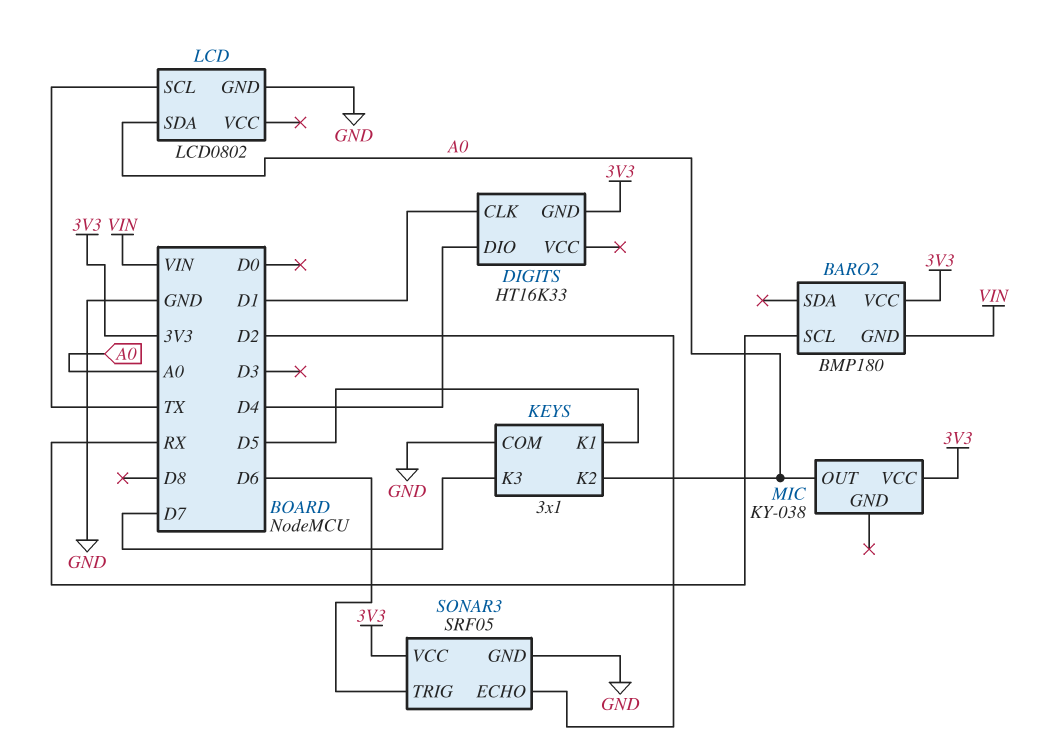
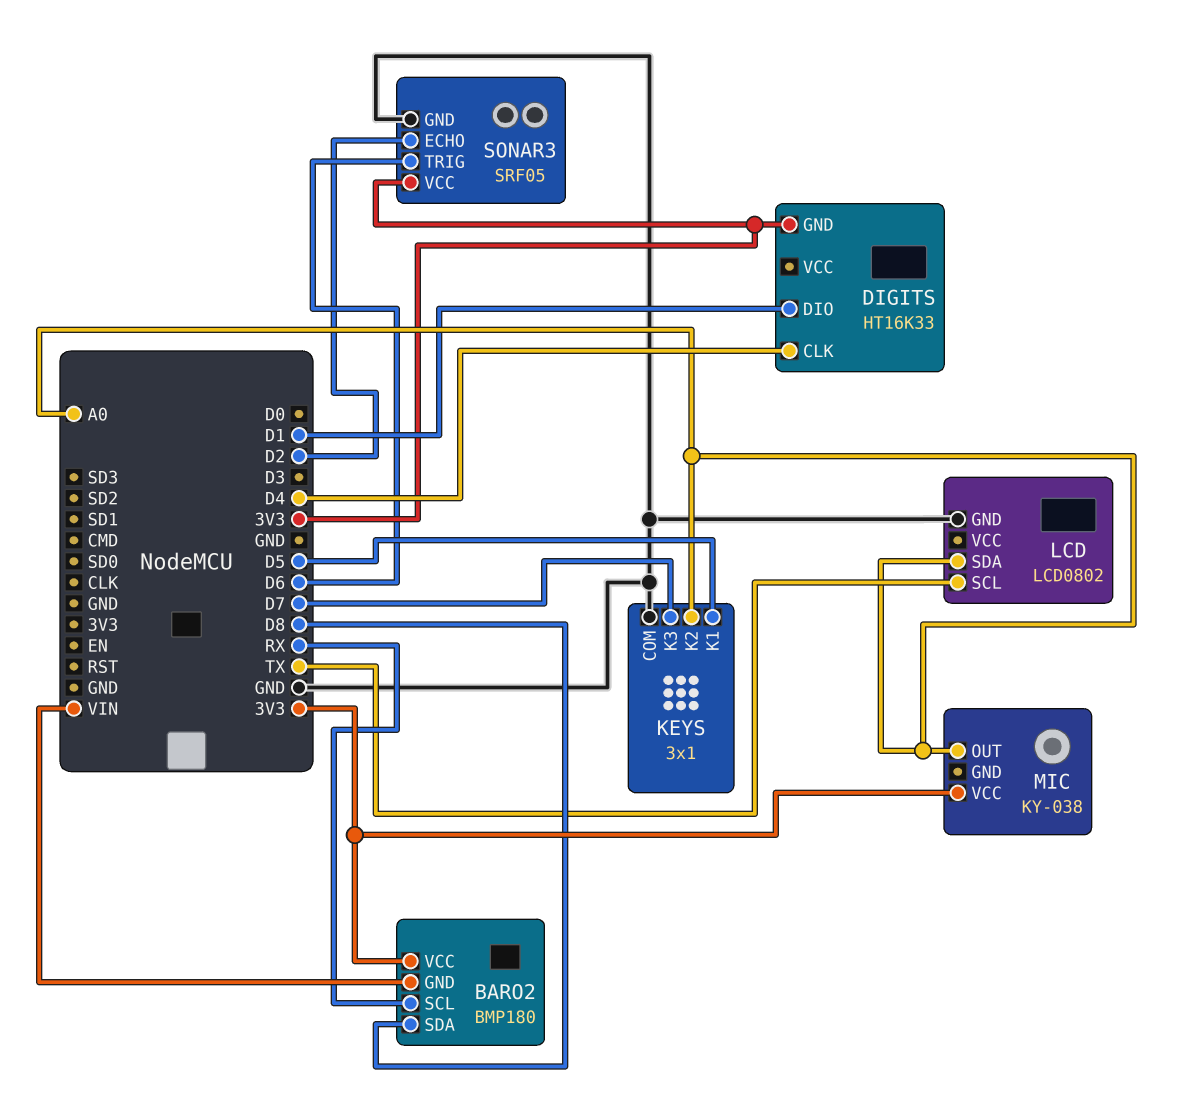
BARO2 pin SDA: none -> D8
DIGITS pin CLK: D1 -> D4
DIGITS pin DIO: D4 -> D1

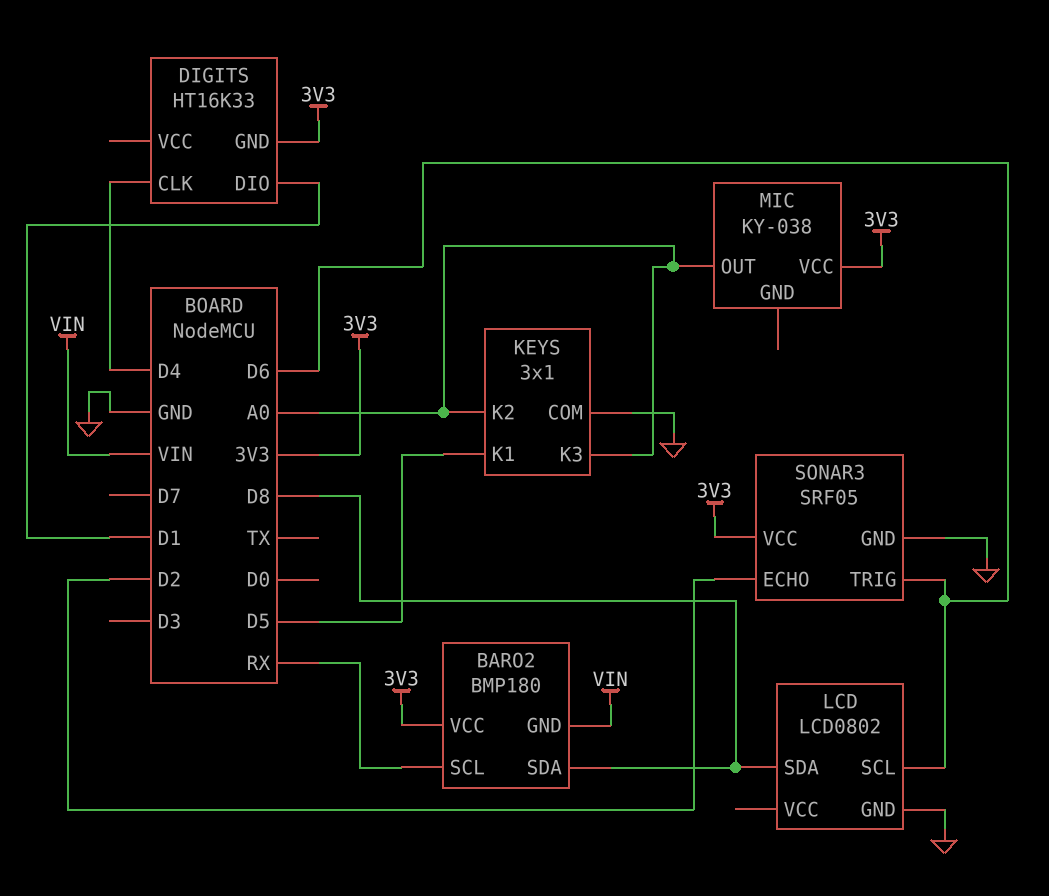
KEYS pin K3: D7 -> A0
LCD pin SCL: TX -> D6
LCD pin SDA: A0 -> D8

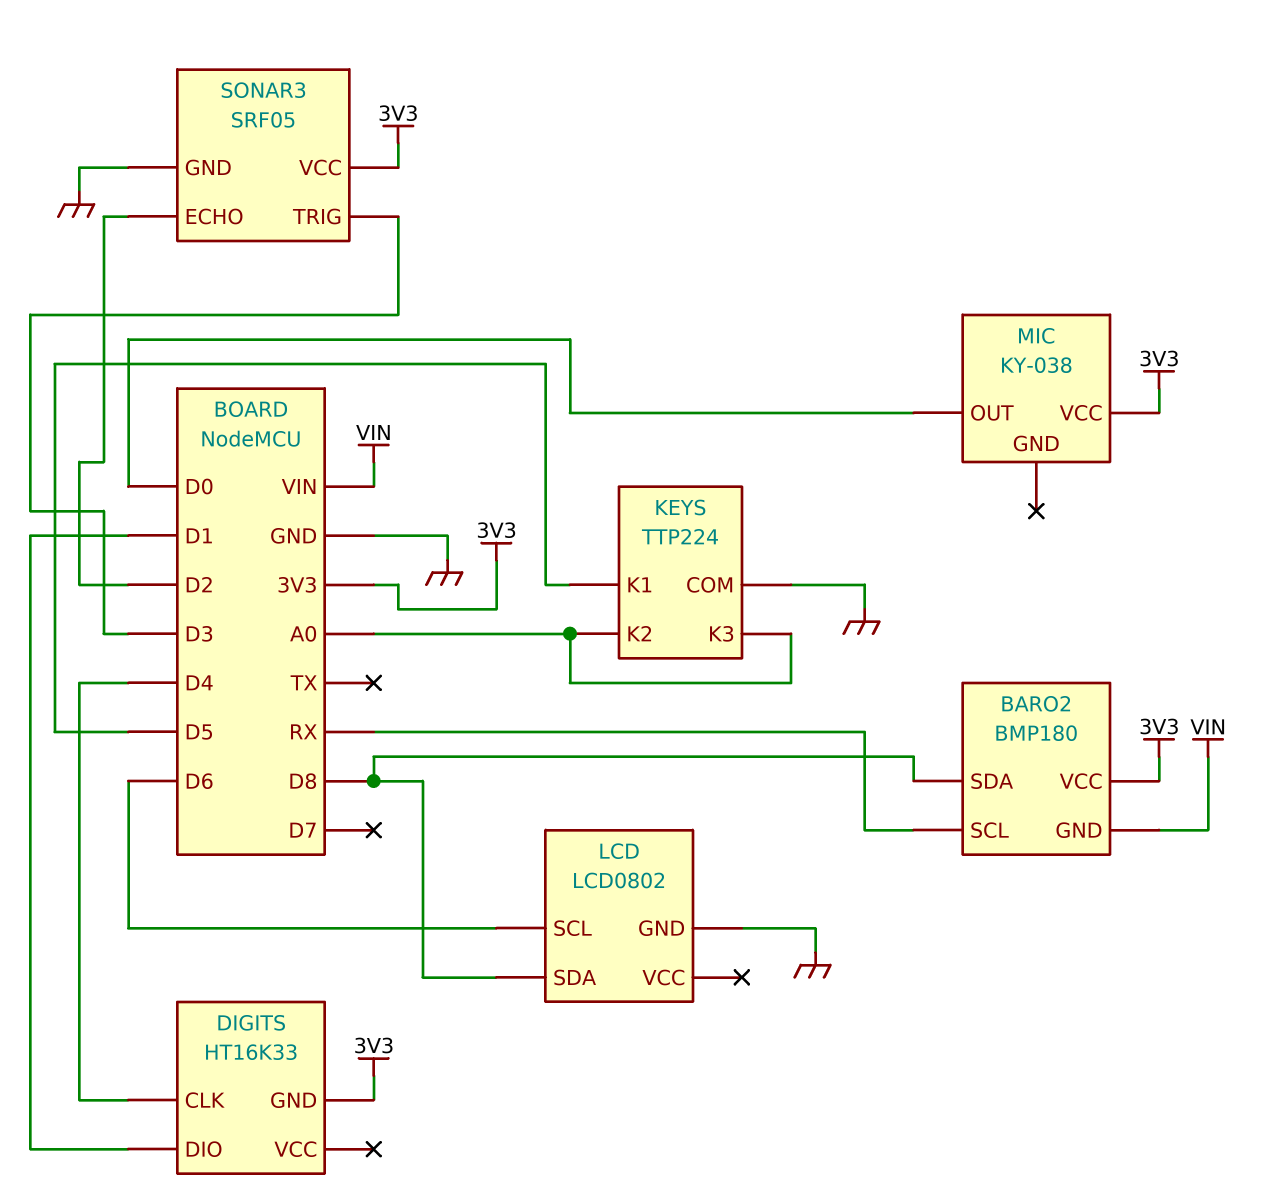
KEYS: 3x1 -> TTP224
MIC pin OUT: A0 -> D0
SONAR3 pin TRIG: D6 -> D3

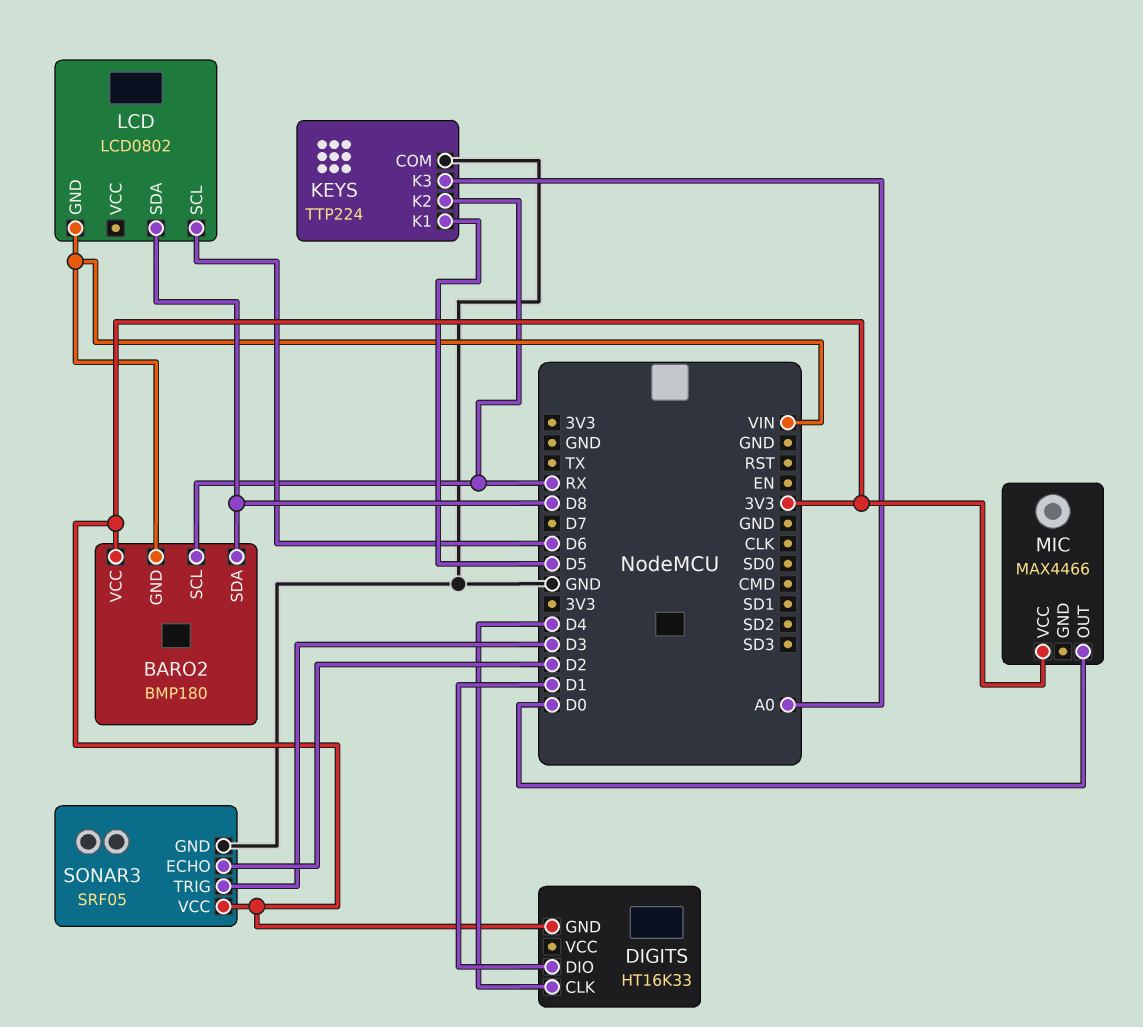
KEYS pin K2: A0 -> RX
LCD pin GND: GND -> VIN
MIC: KY-038 -> MAX4466

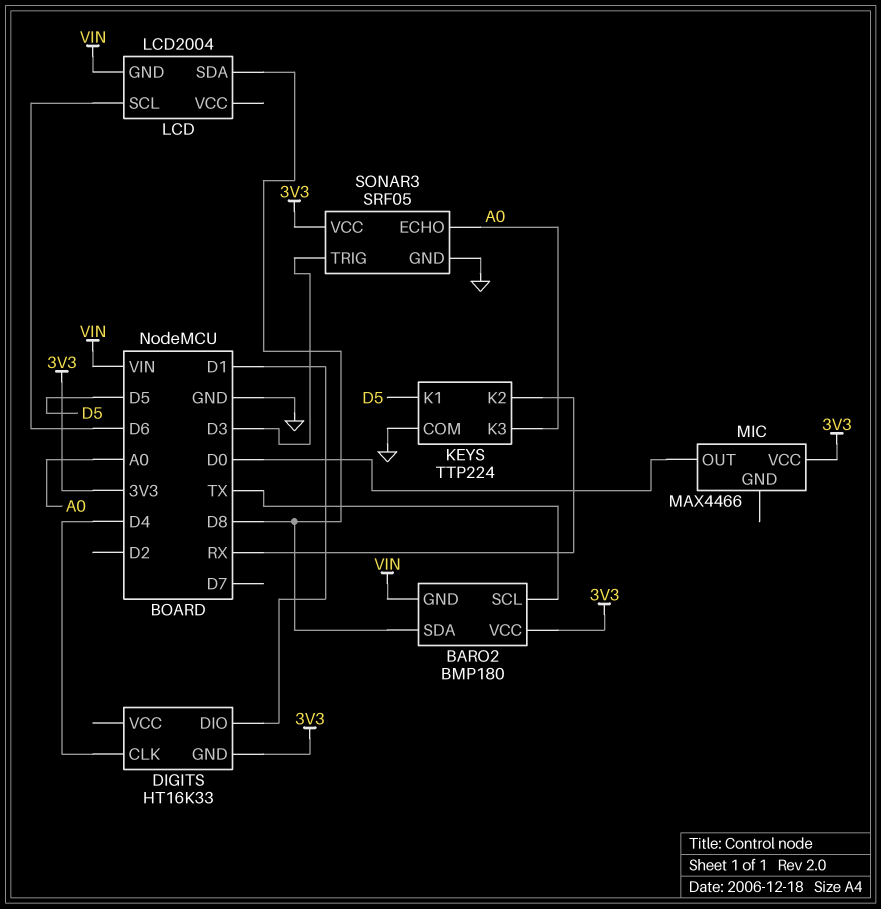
BARO2 pin SCL: RX -> TX
LCD: LCD0802 -> LCD2004
SONAR3 pin ECHO: D2 -> A0

